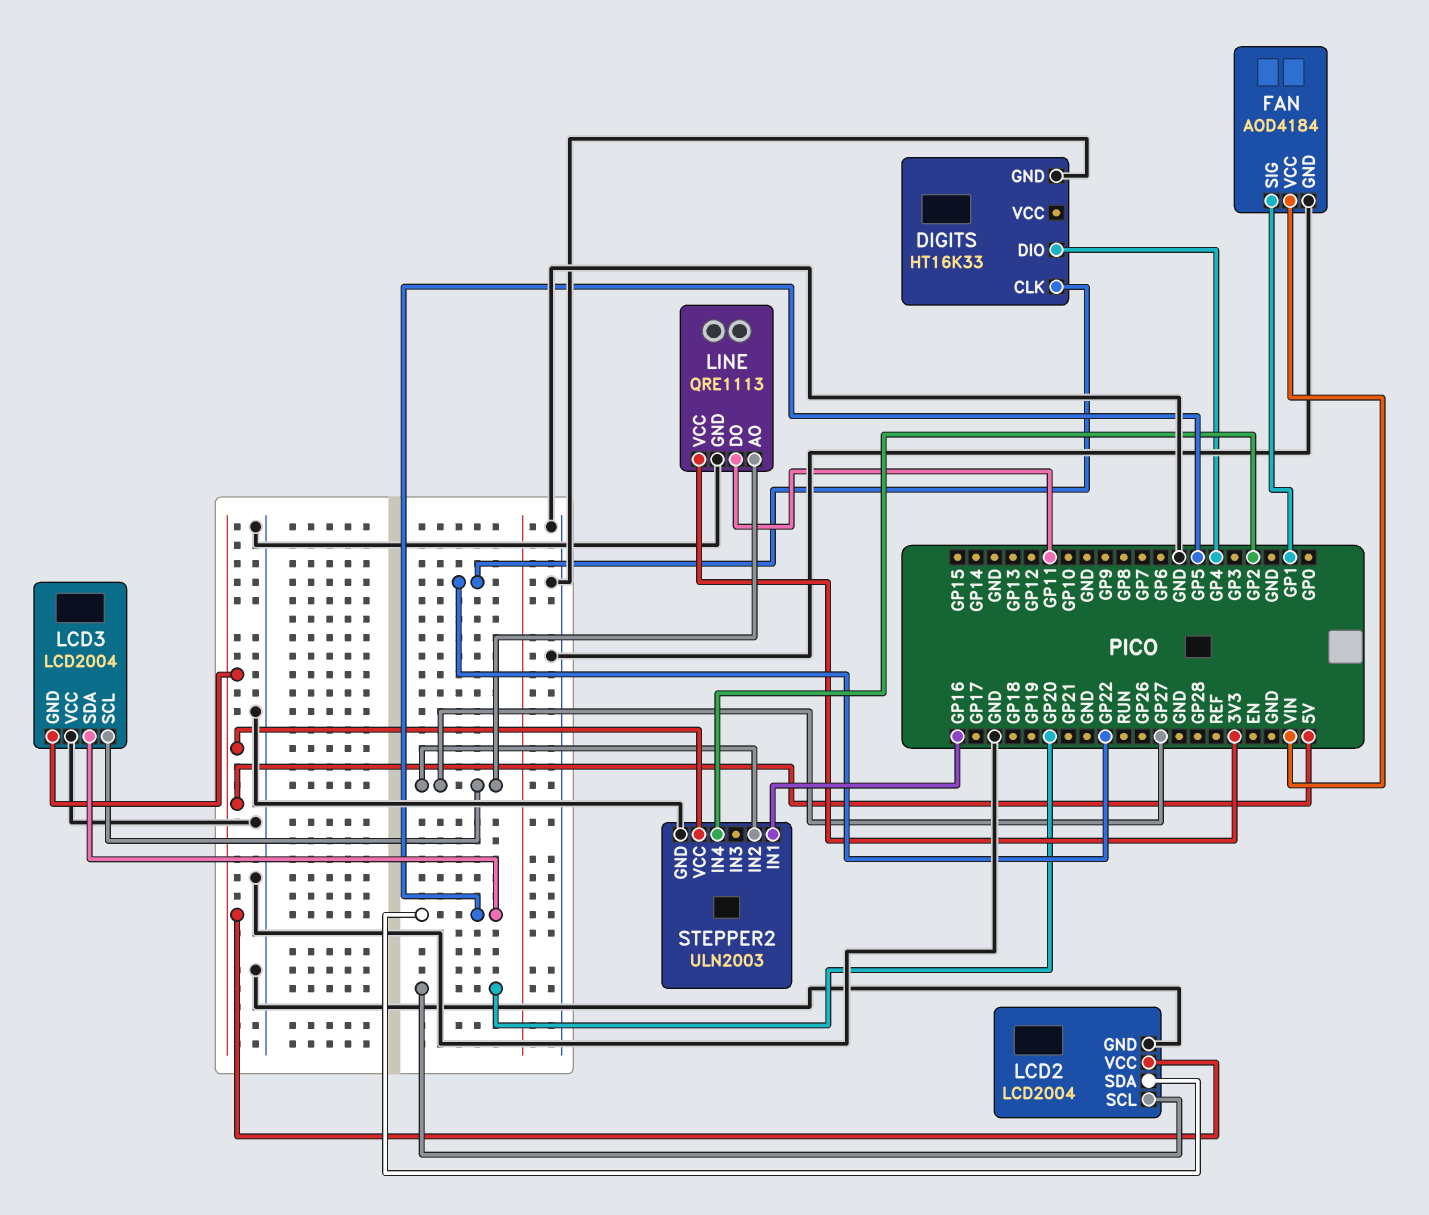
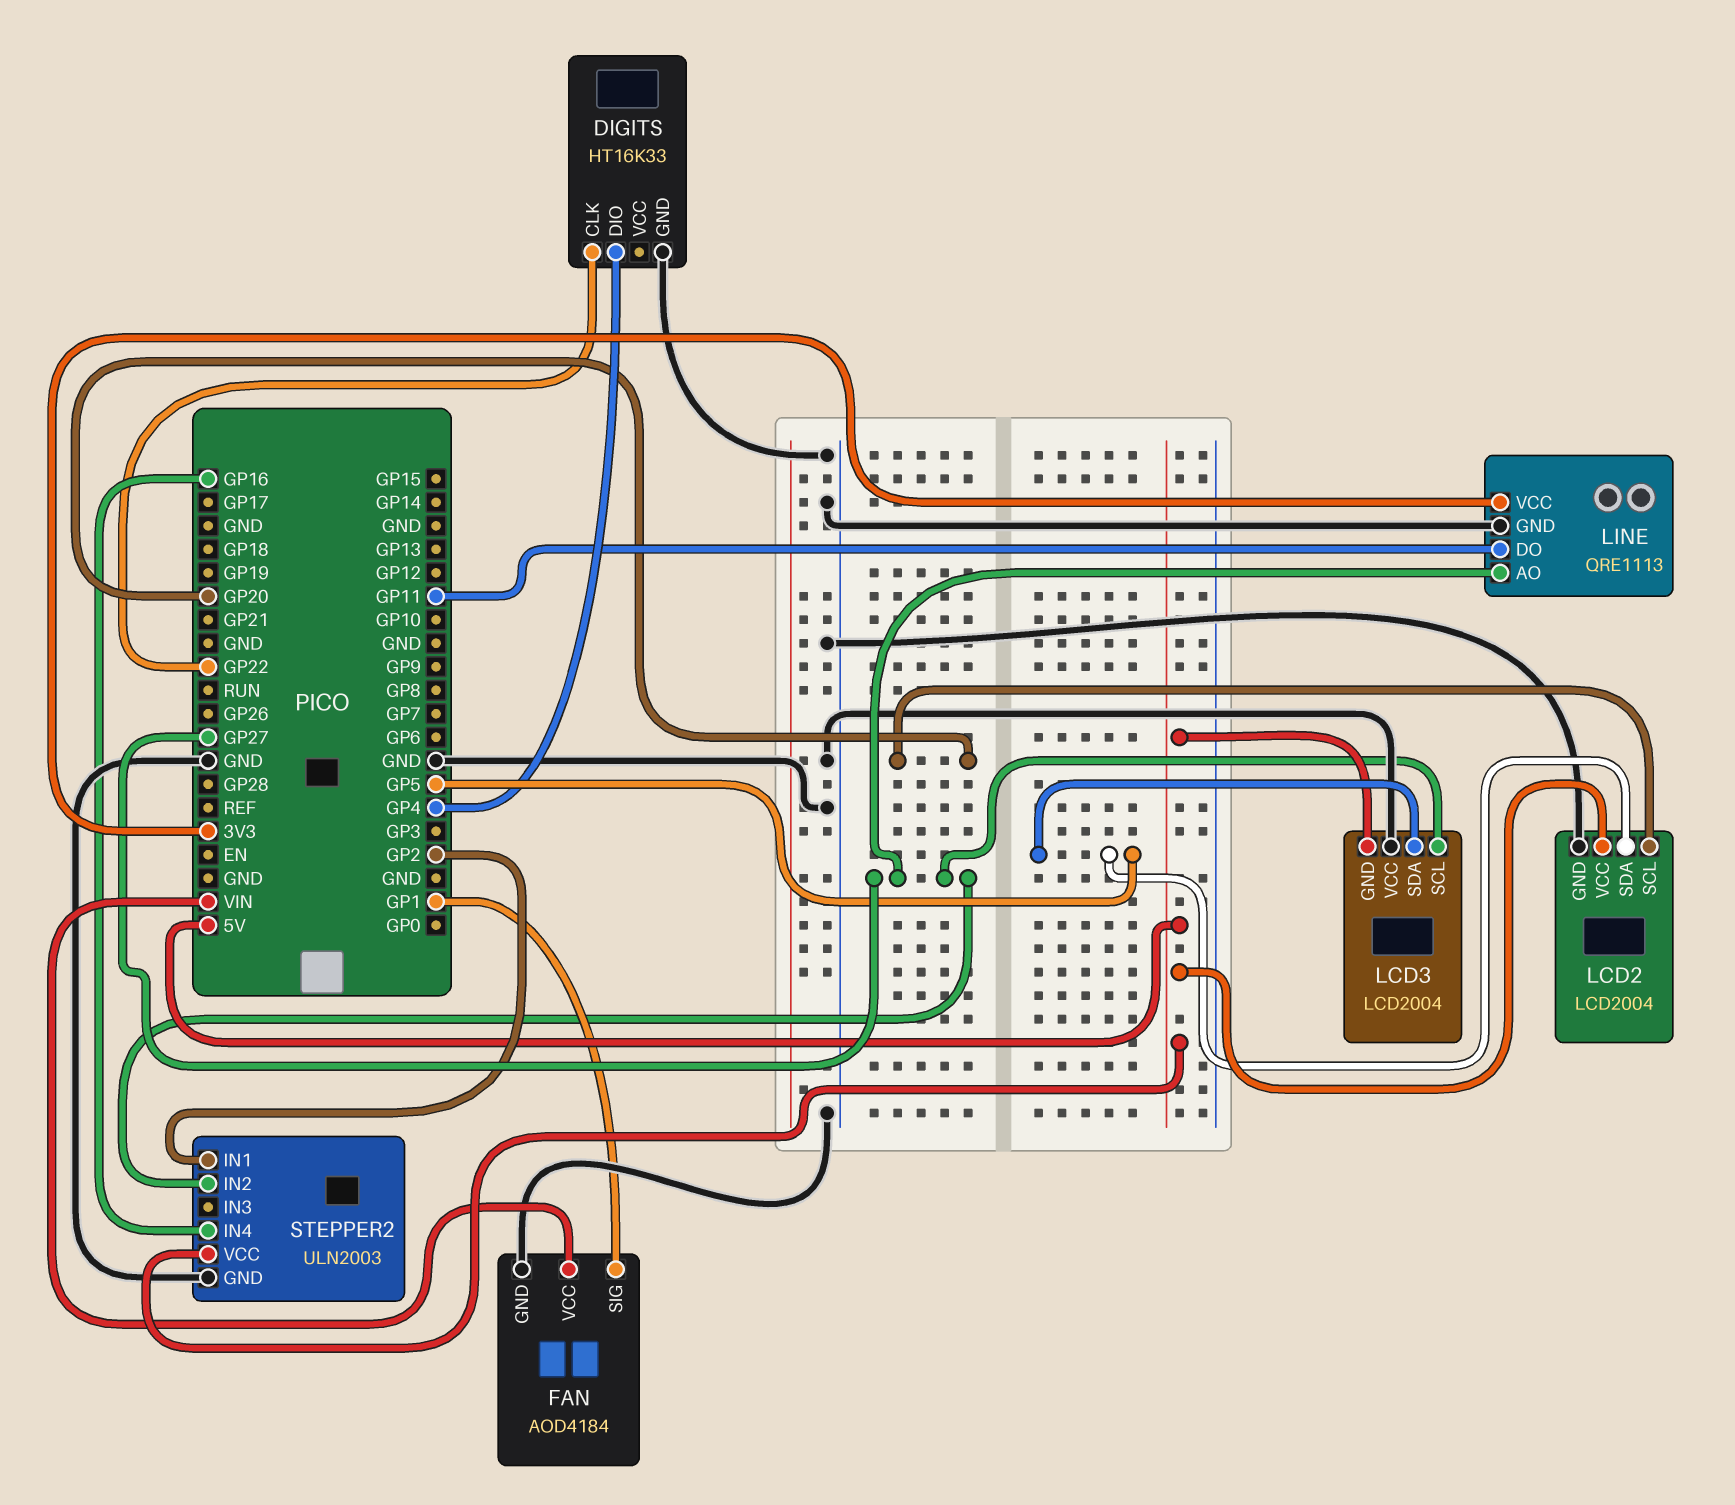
STEPPER2 pin IN1: GP16 -> GP2
STEPPER2 pin IN4: GP2 -> GP16

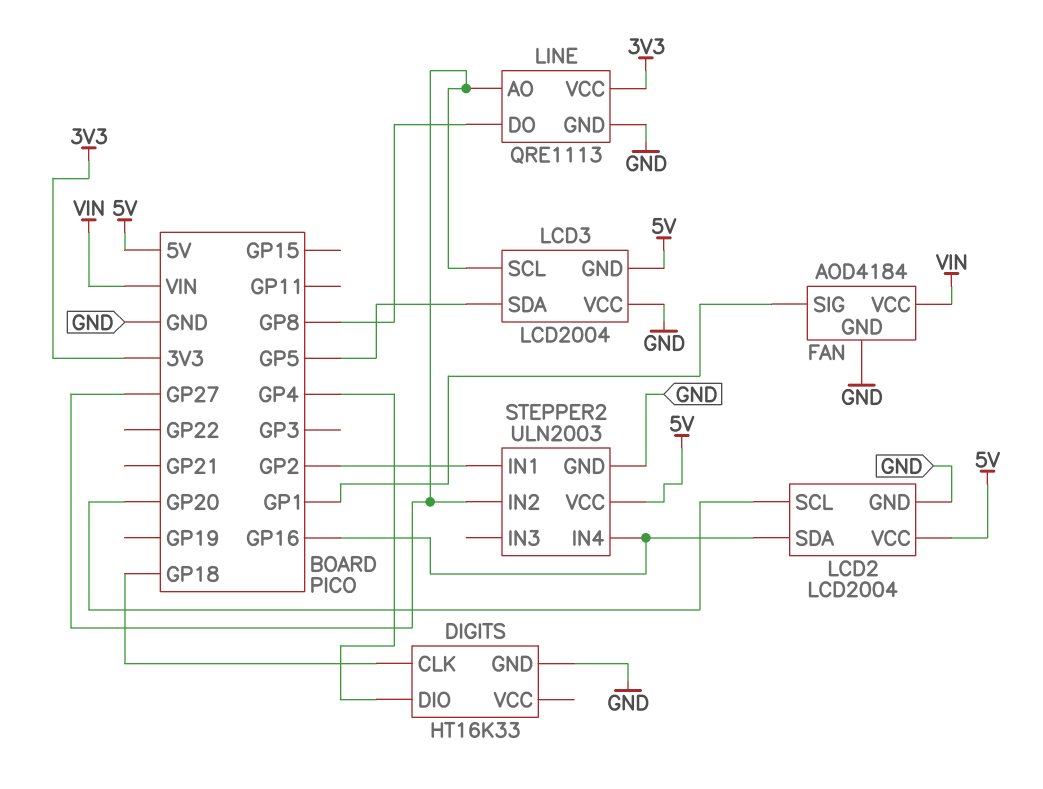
DIGITS pin CLK: GP22 -> GP18
LCD2 pin SDA: GP5 -> GP16
LINE pin DO: GP11 -> GP8

